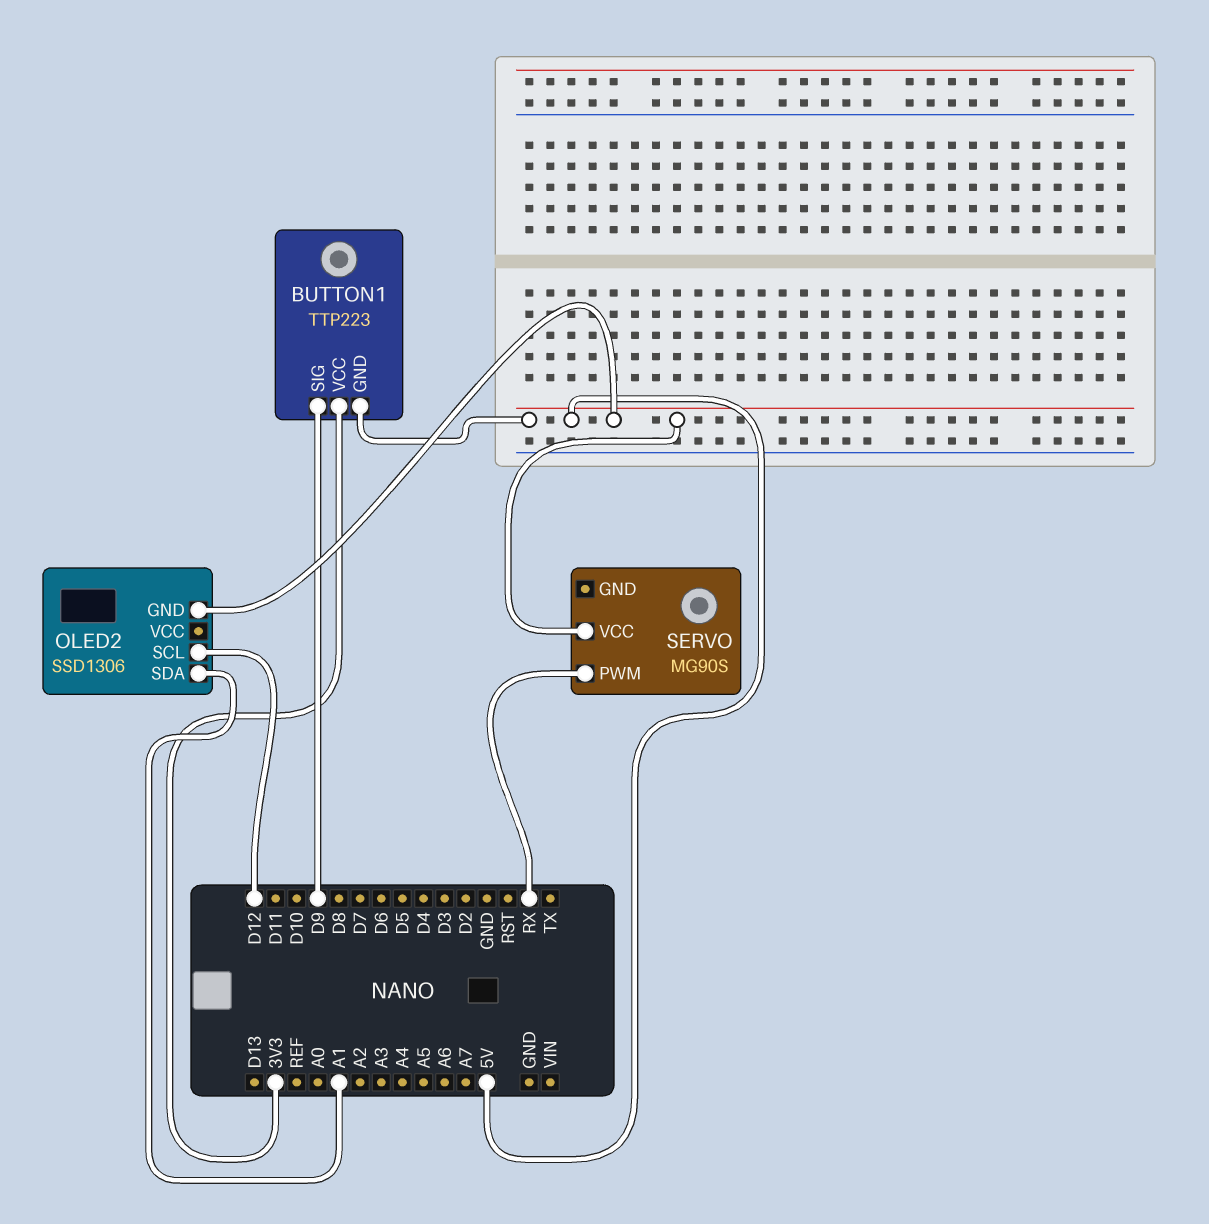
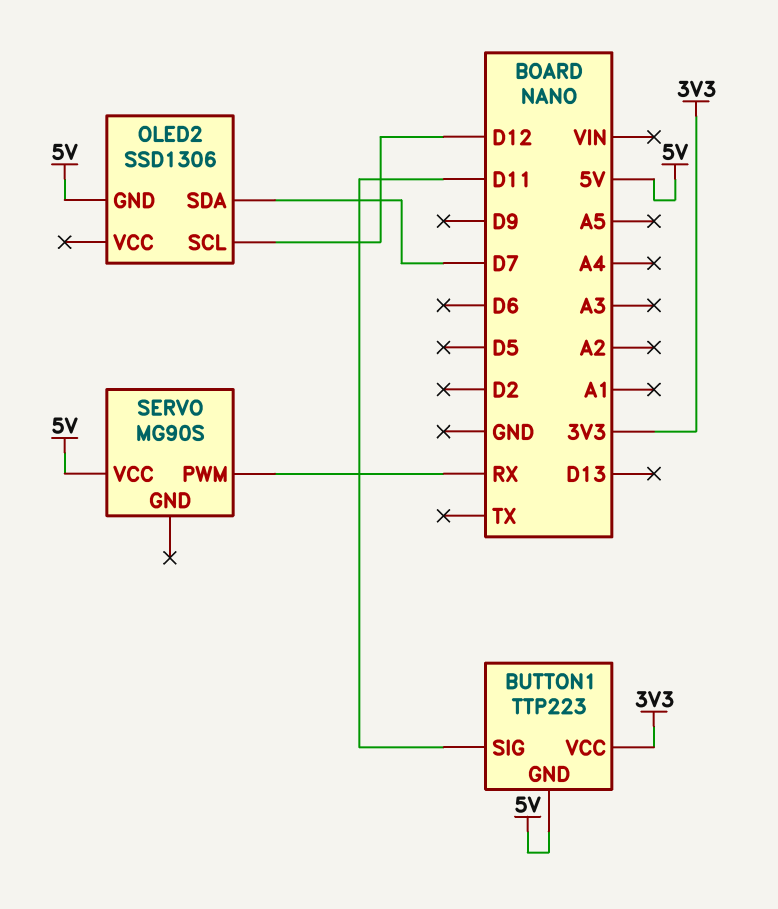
BUTTON1 pin SIG: D9 -> D11
OLED2 pin SDA: A1 -> D7

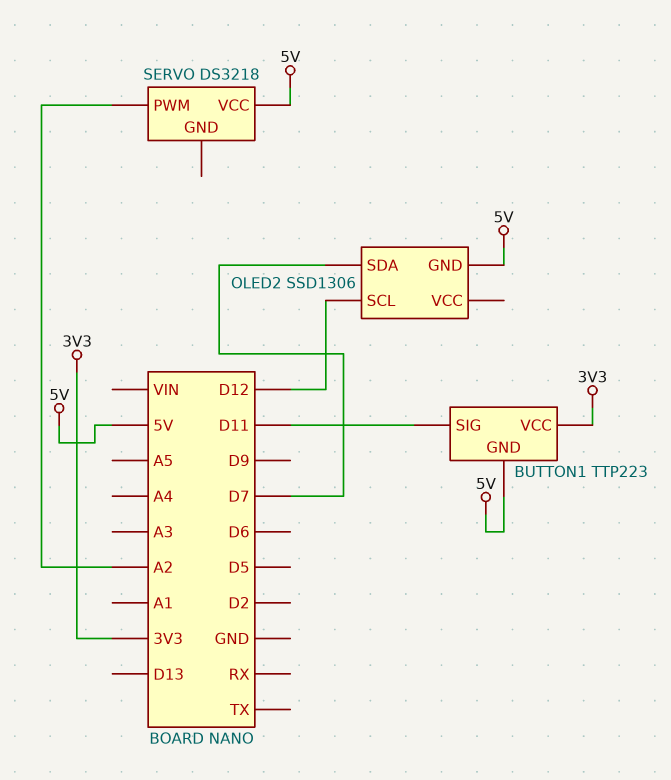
SERVO: MG90S -> DS3218
SERVO pin PWM: RX -> A2

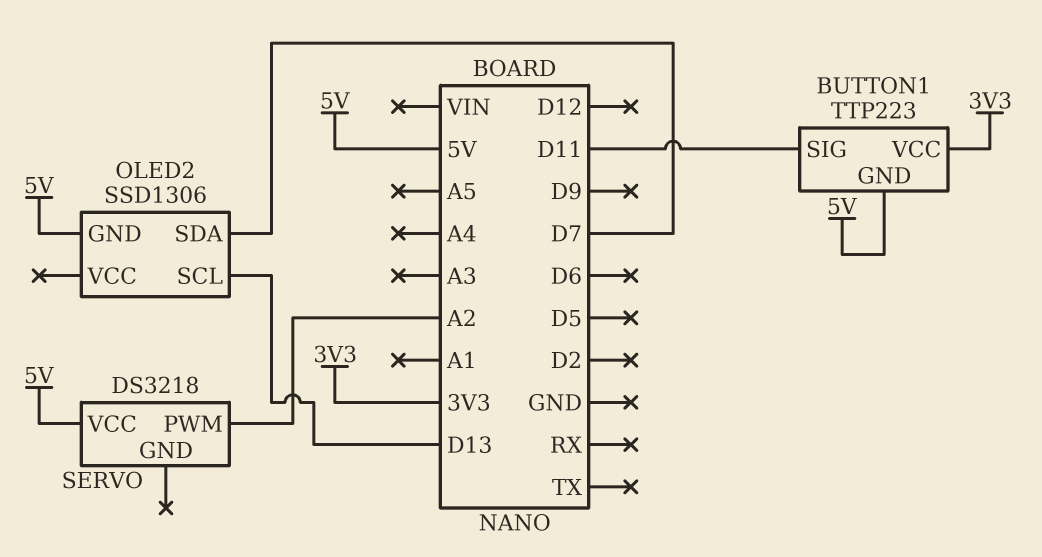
OLED2 pin SCL: D12 -> D13

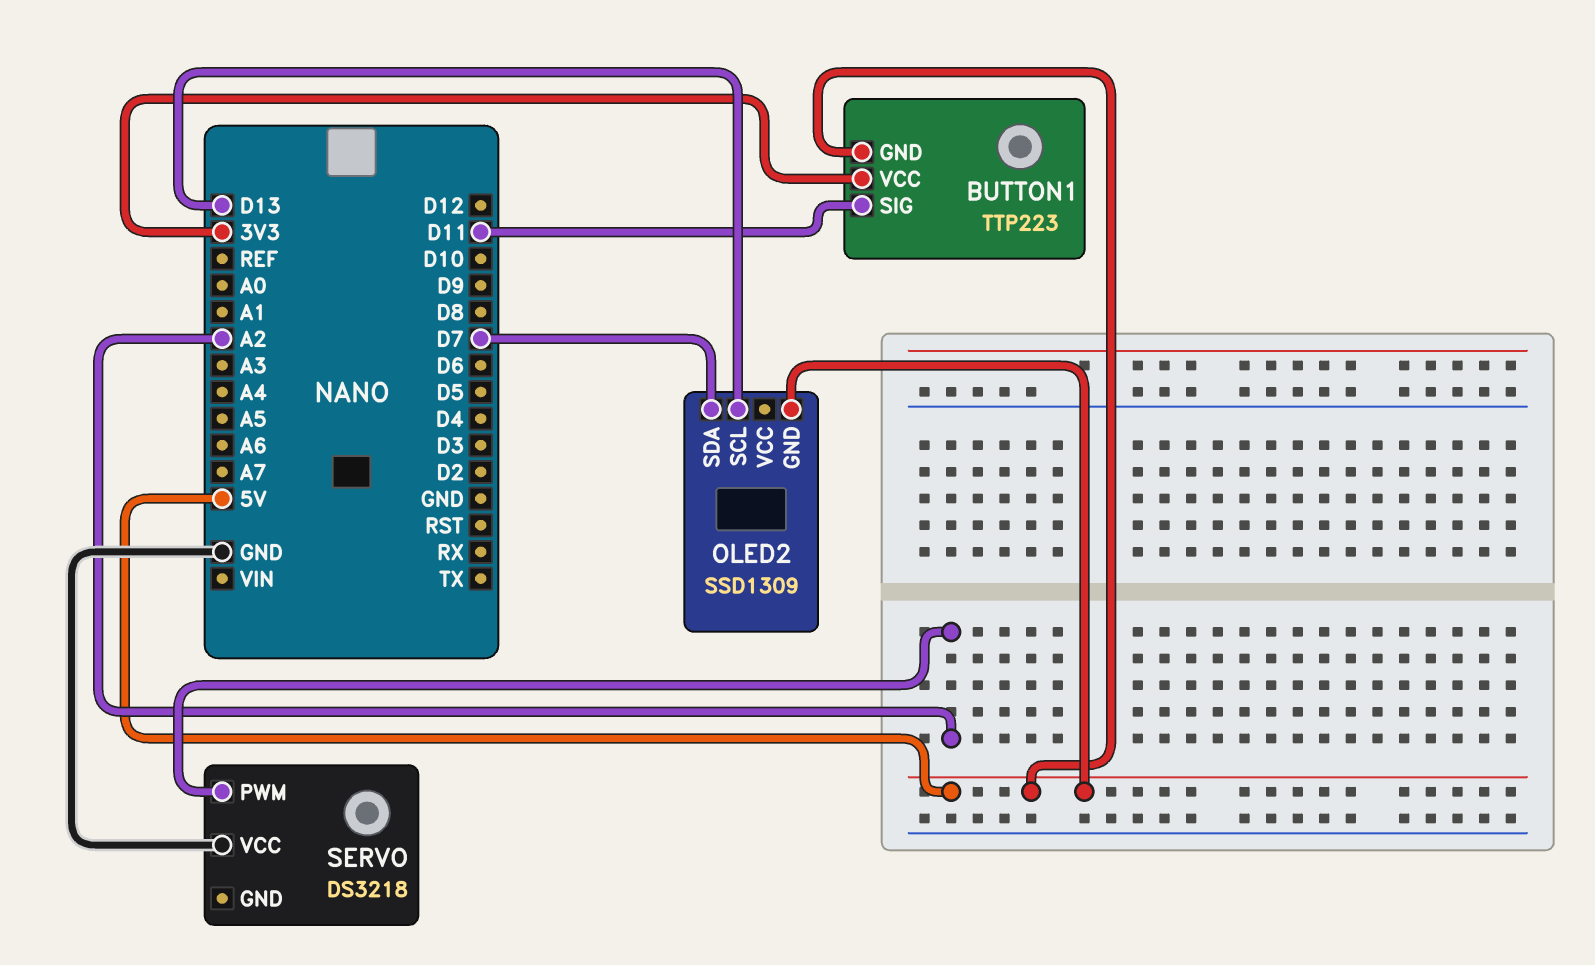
OLED2: SSD1306 -> SSD1309
SERVO pin VCC: 5V -> GND

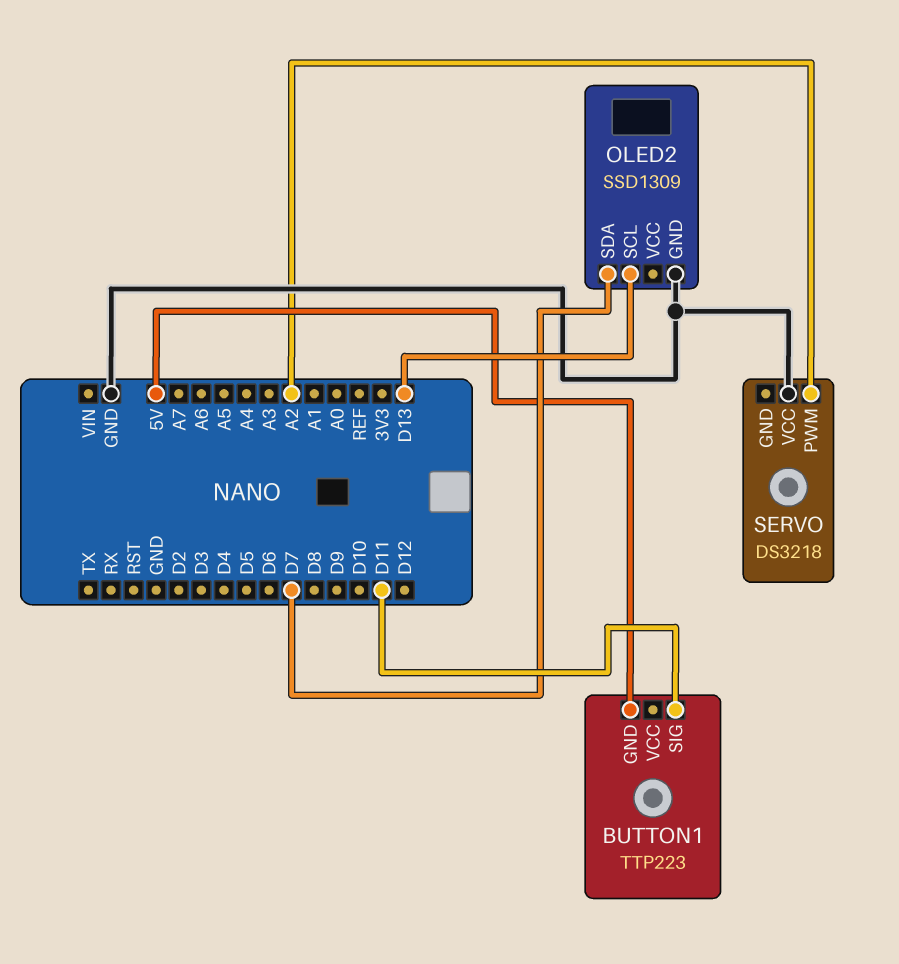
BUTTON1 pin VCC: 3V3 -> none
OLED2 pin GND: 5V -> GND

